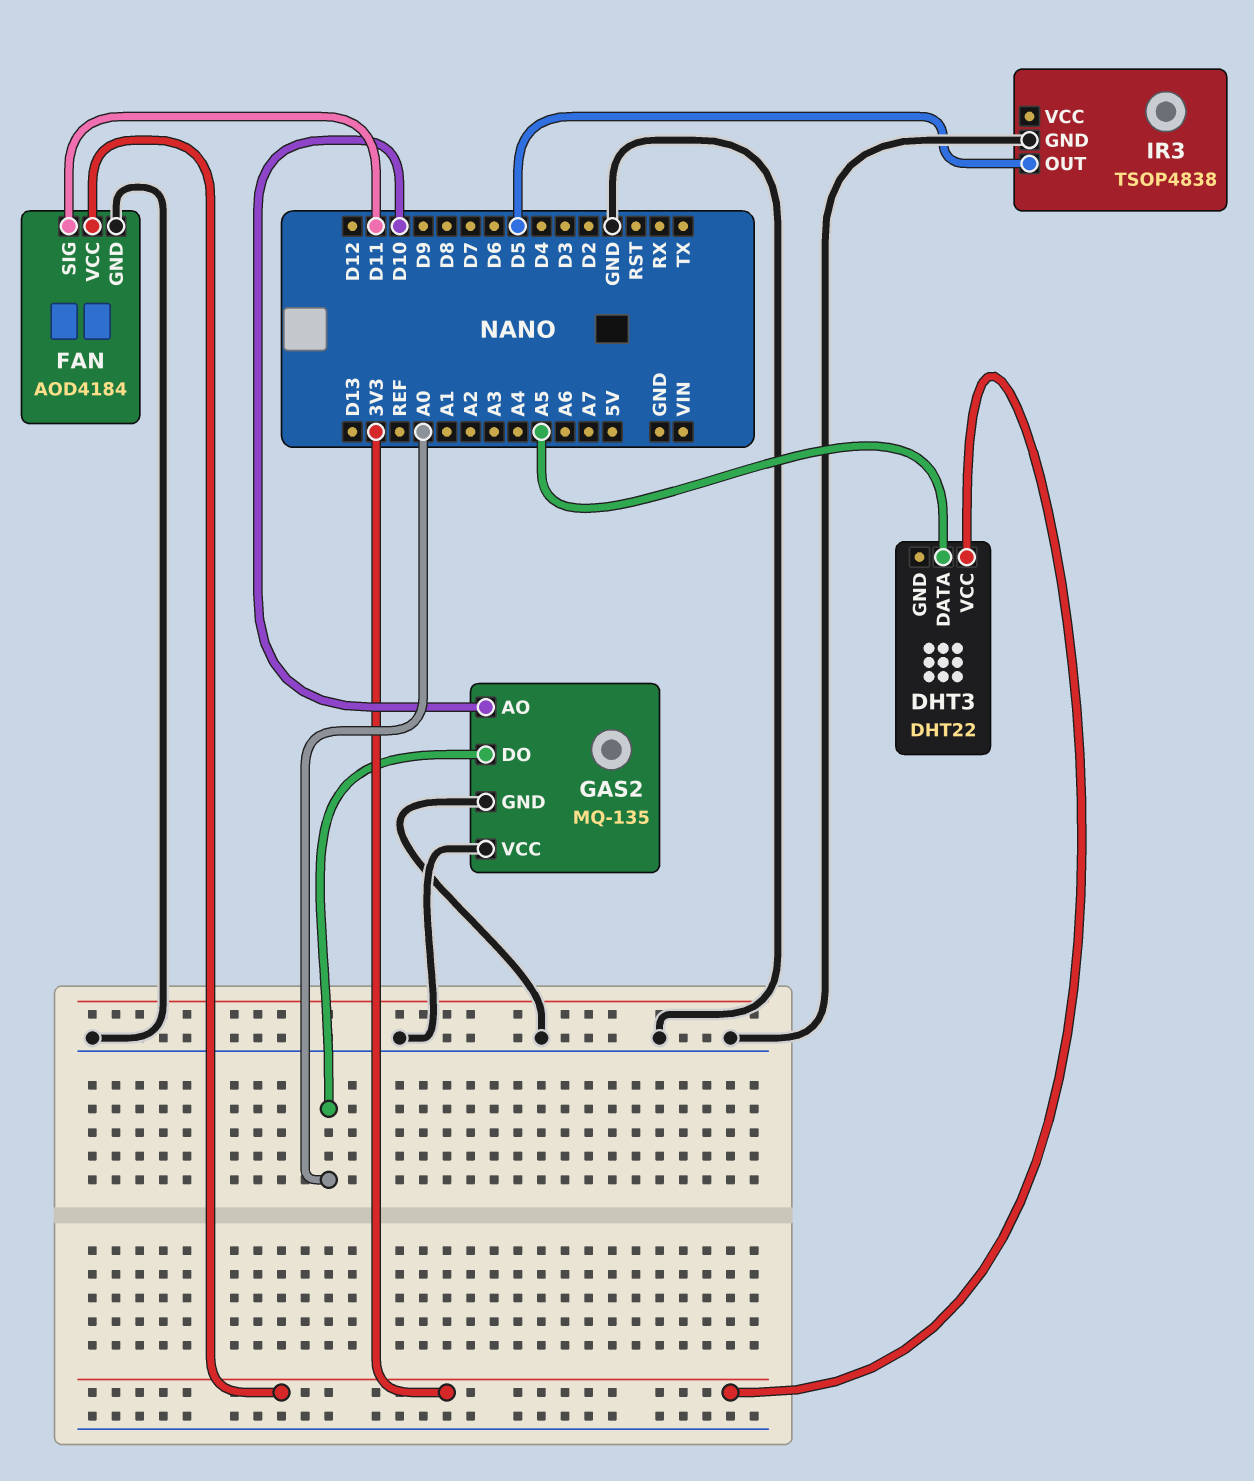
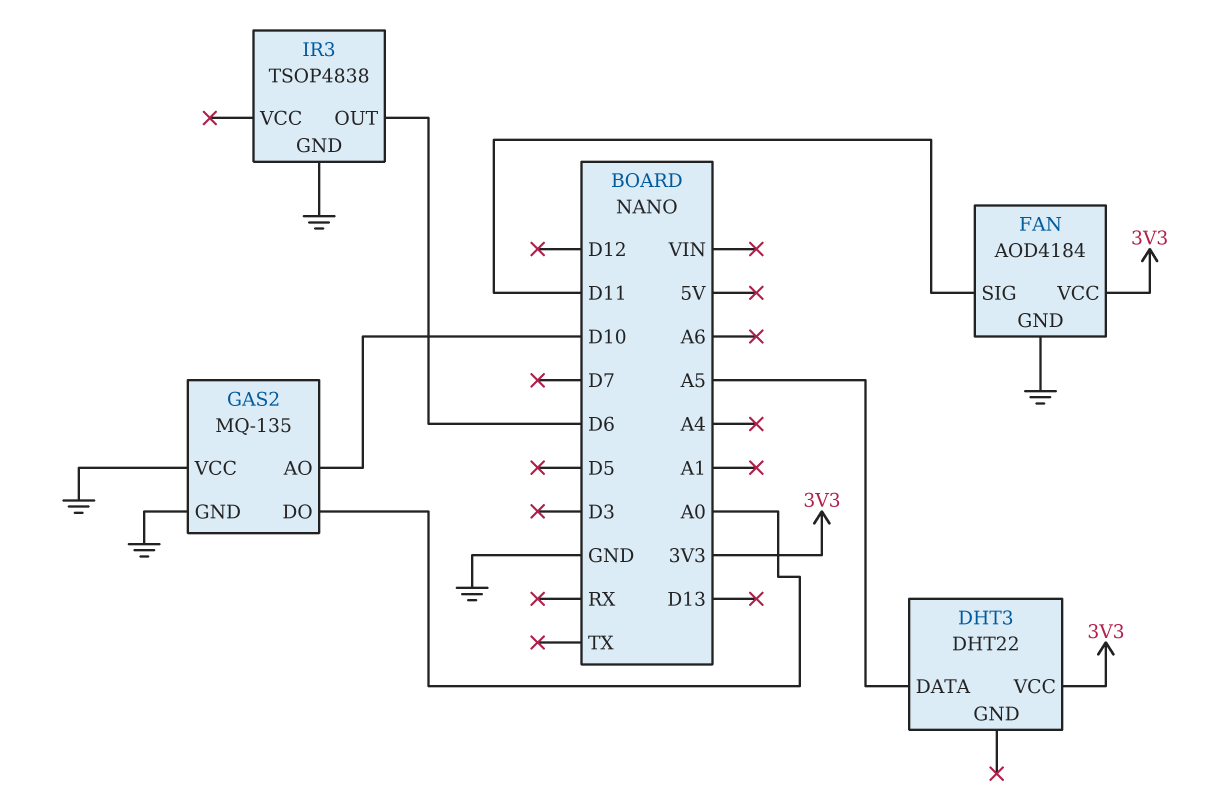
IR3 pin OUT: D5 -> D6

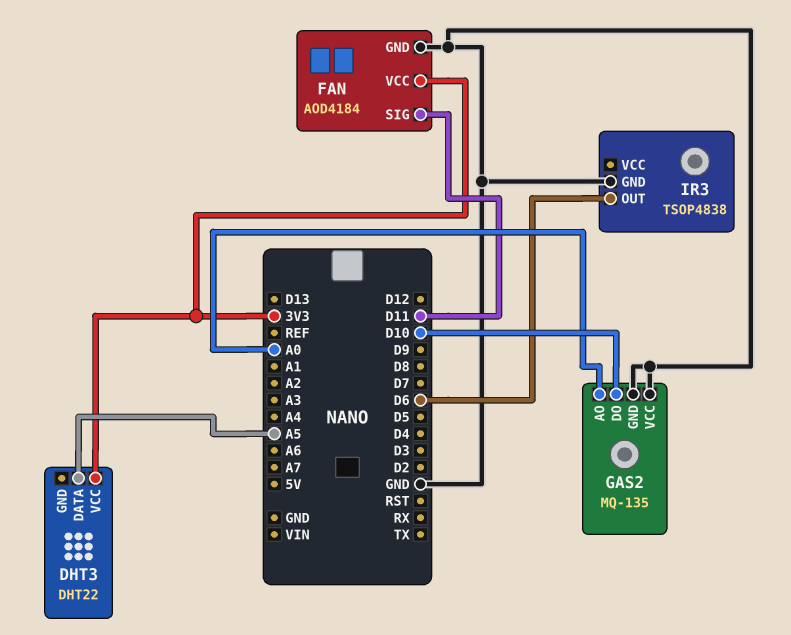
GAS2 pin AO: D10 -> A0
GAS2 pin DO: A0 -> D10

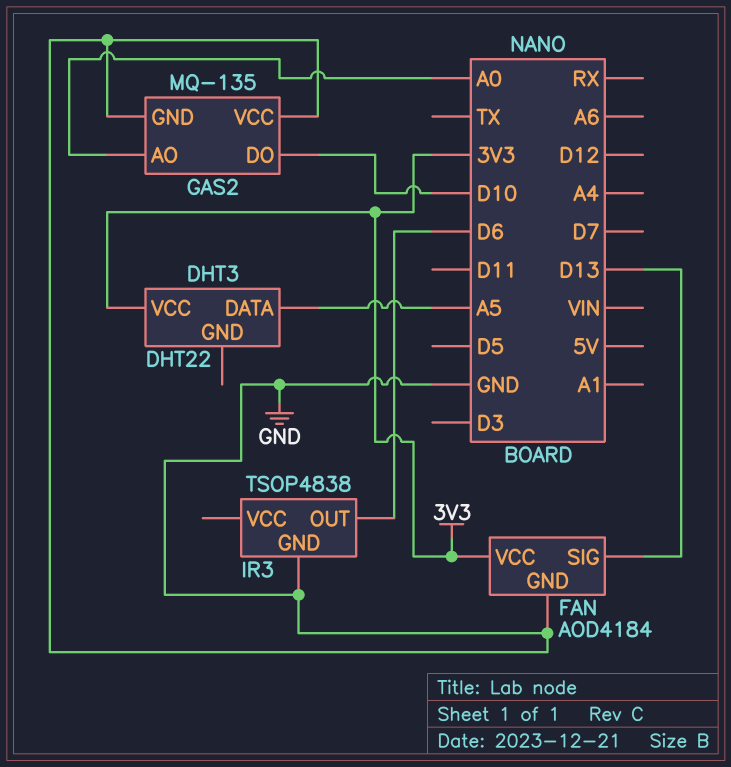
FAN pin SIG: D11 -> D13

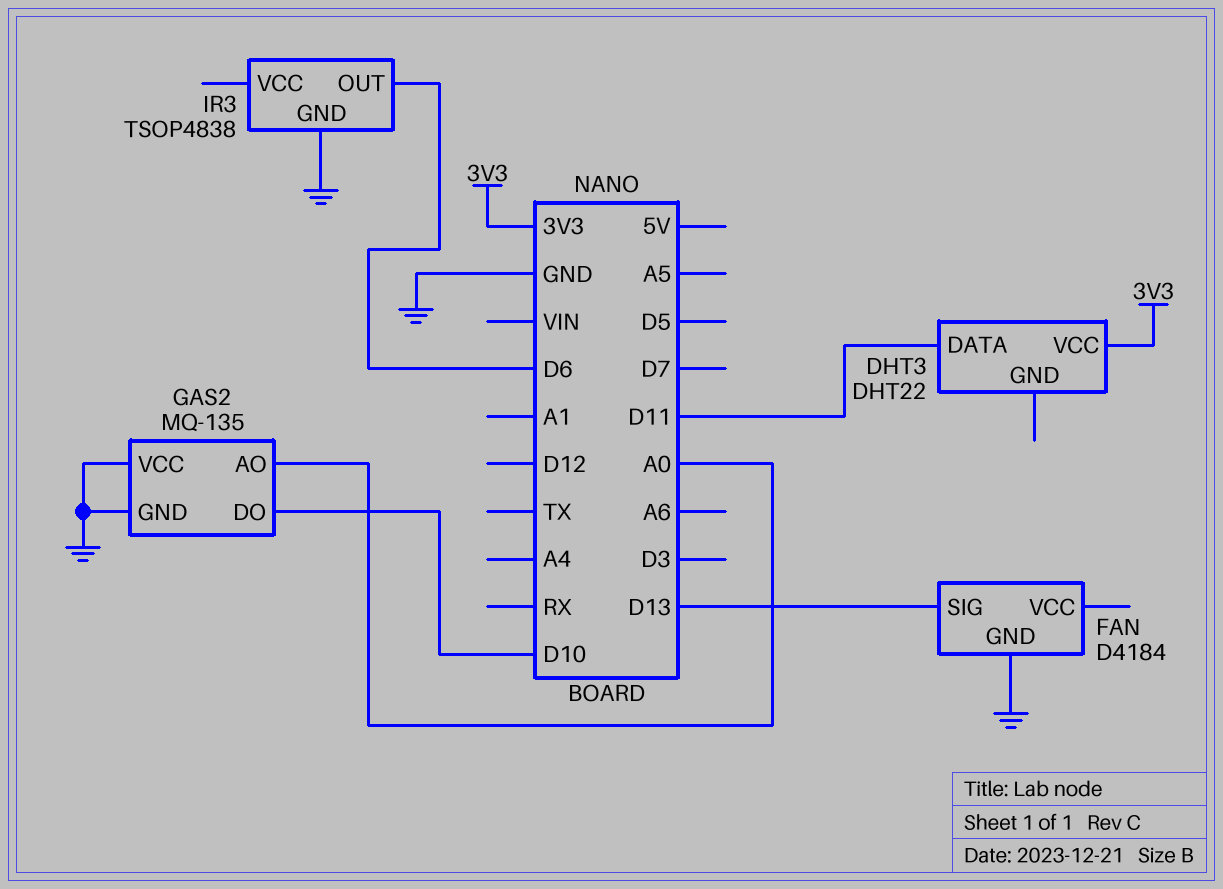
DHT3 pin DATA: A5 -> D11
FAN: AOD4184 -> D4184
FAN pin VCC: 3V3 -> none

